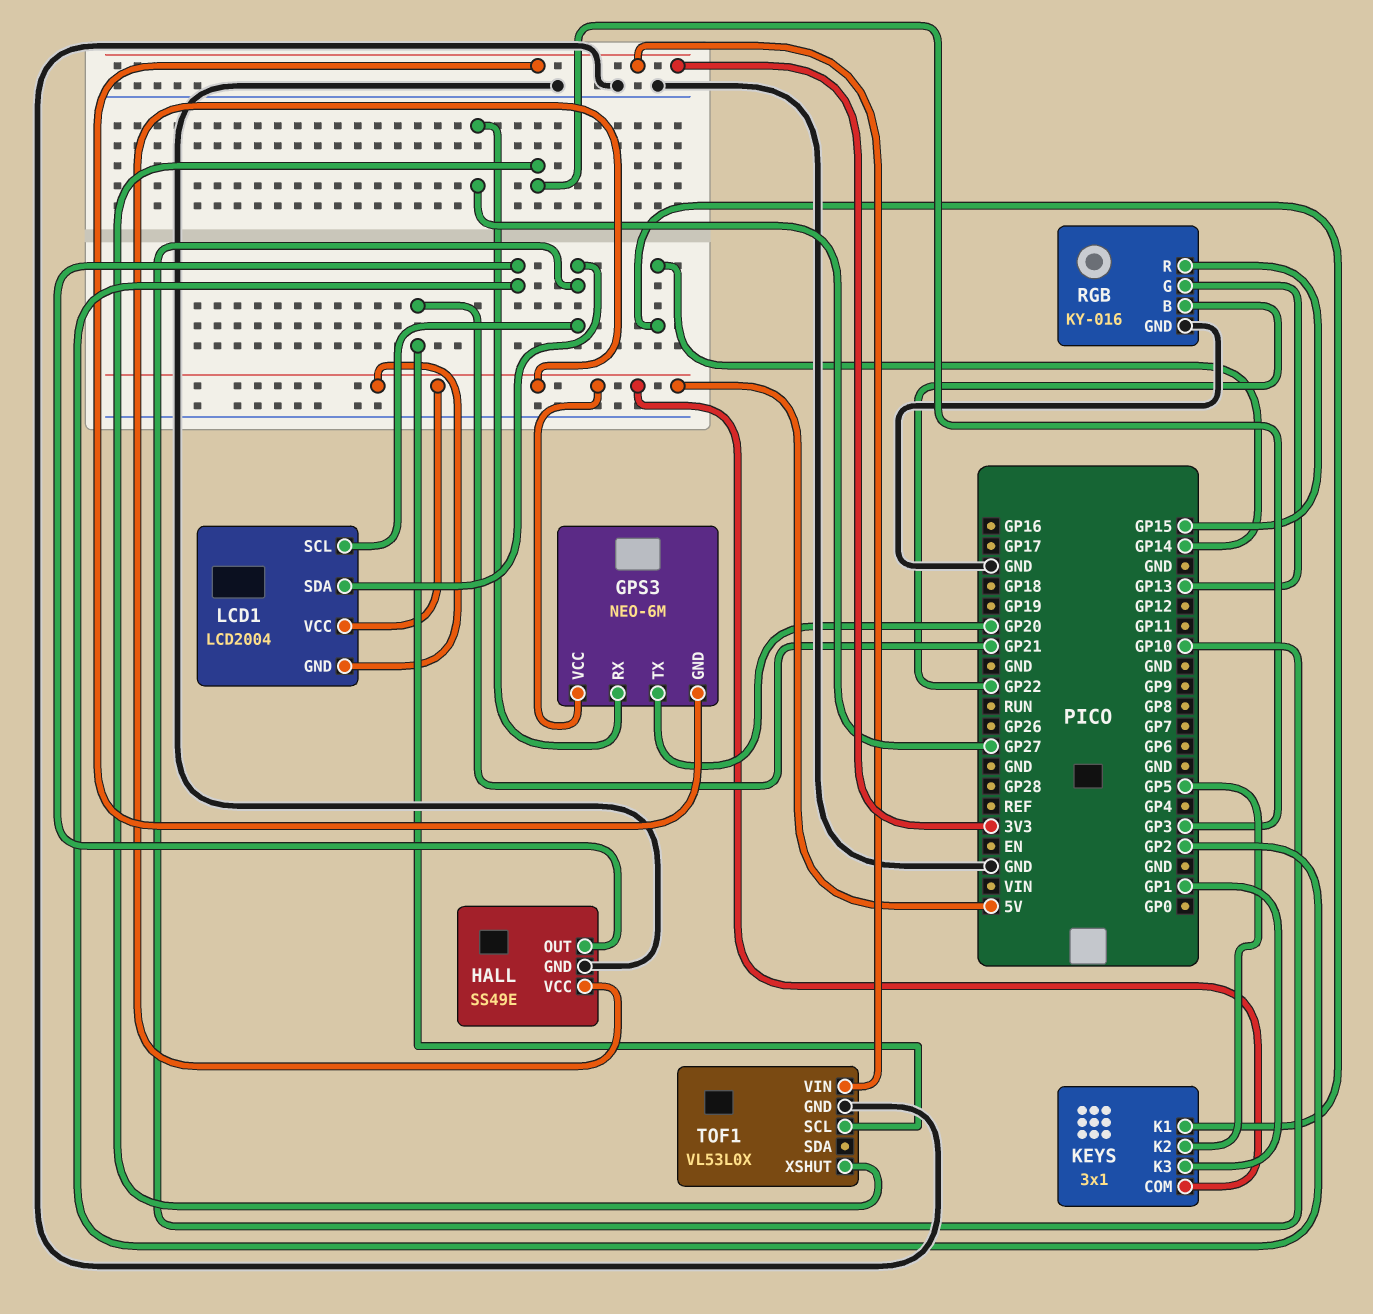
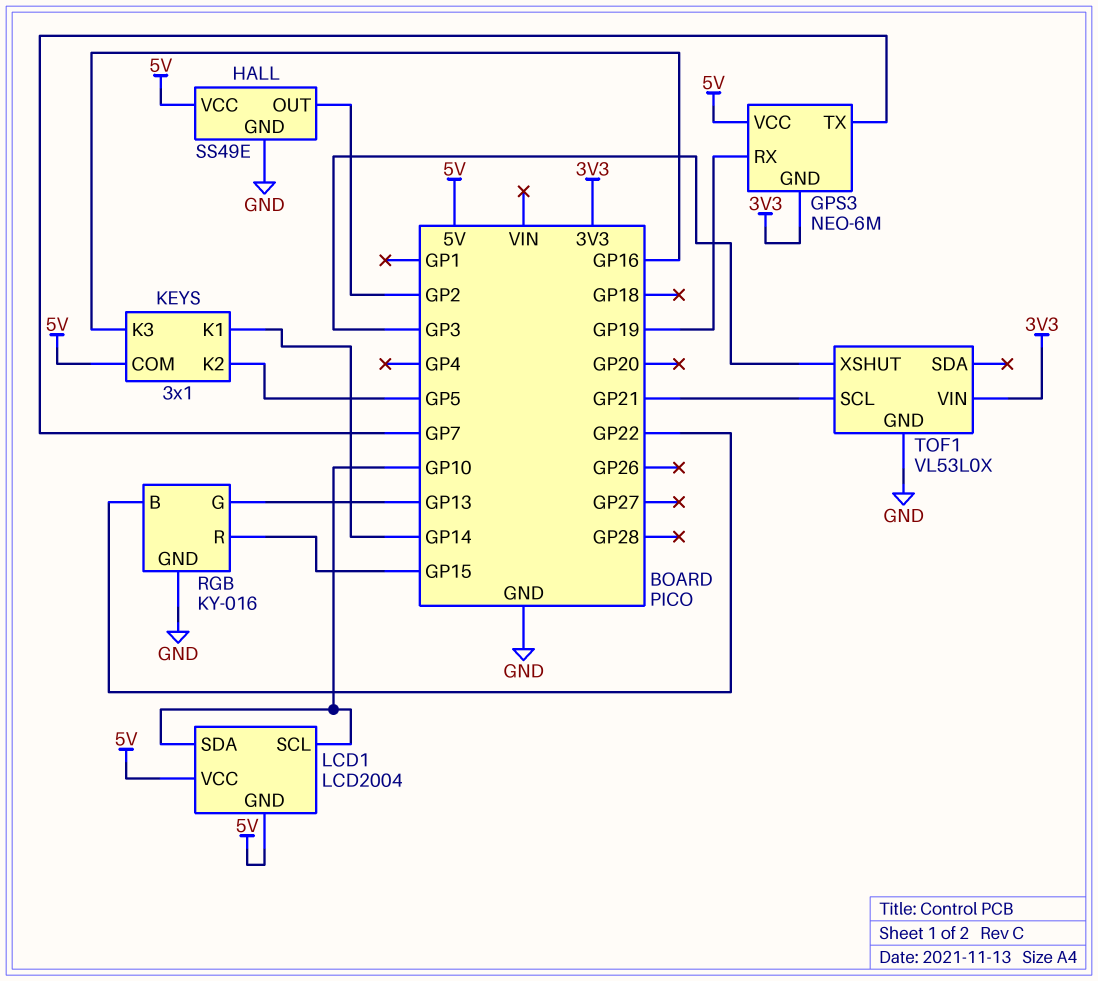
GPS3 pin RX: GP27 -> GP19
GPS3 pin TX: GP20 -> GP7
KEYS pin K3: GP1 -> GP16

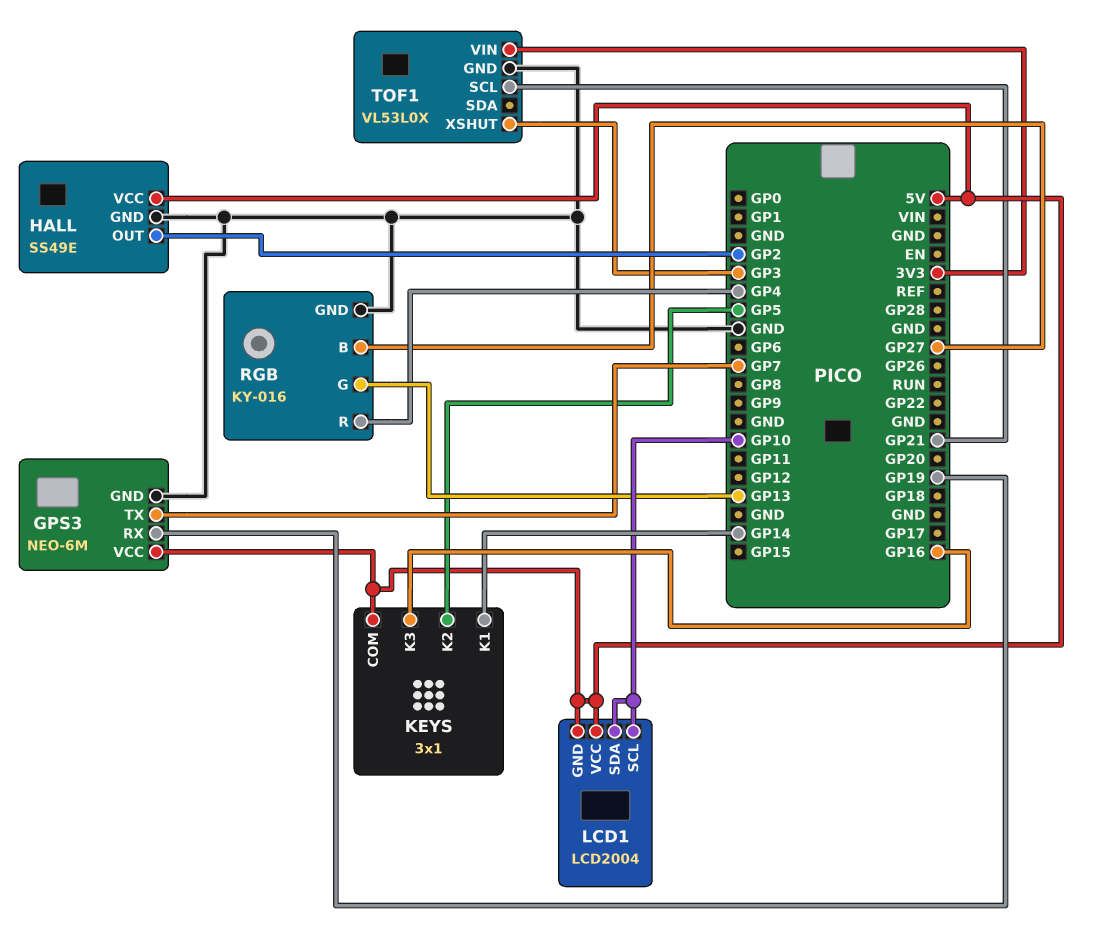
GPS3 pin GND: 3V3 -> GND
RGB pin B: GP22 -> GP27
RGB pin R: GP15 -> GP4

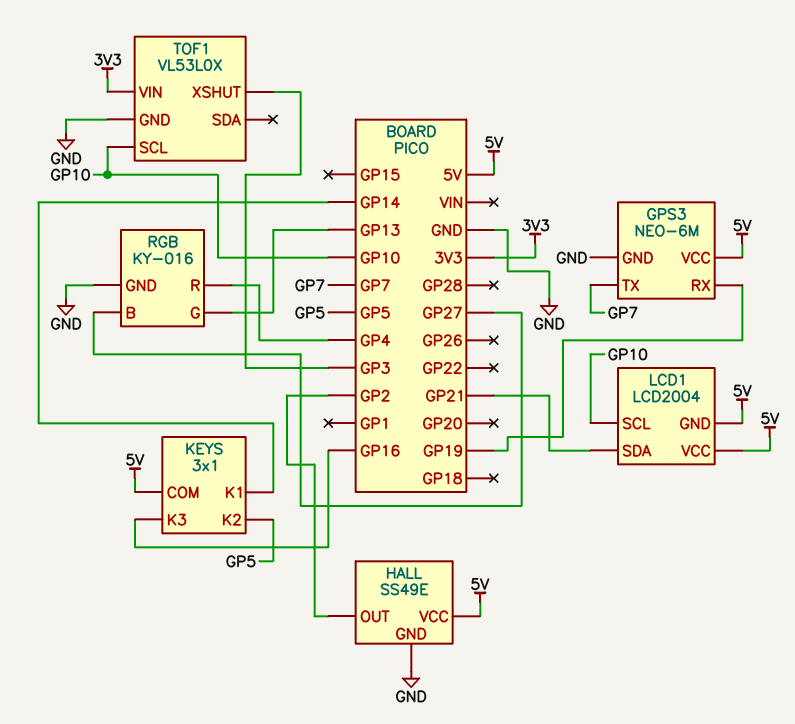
LCD1 pin SDA: GP10 -> GP21
TOF1 pin SCL: GP21 -> GP10

